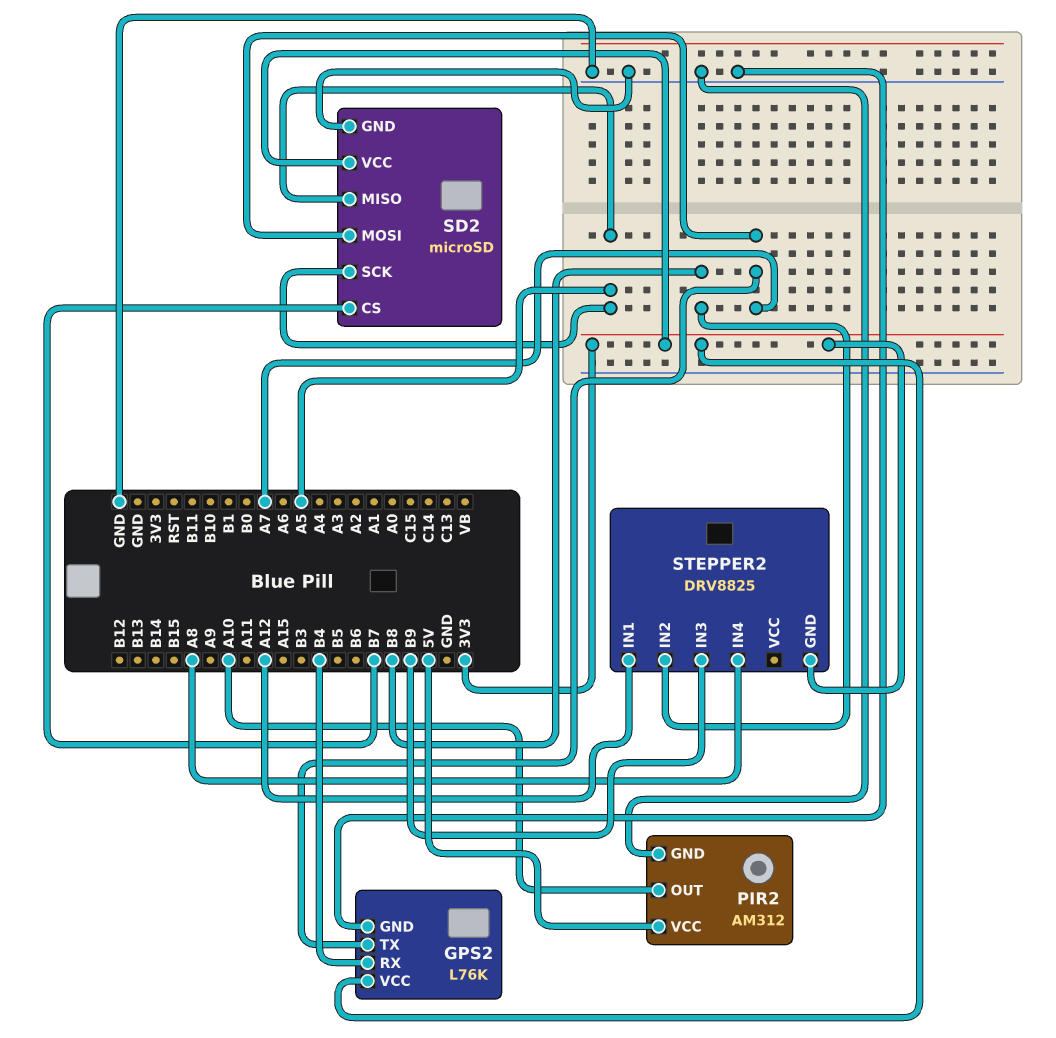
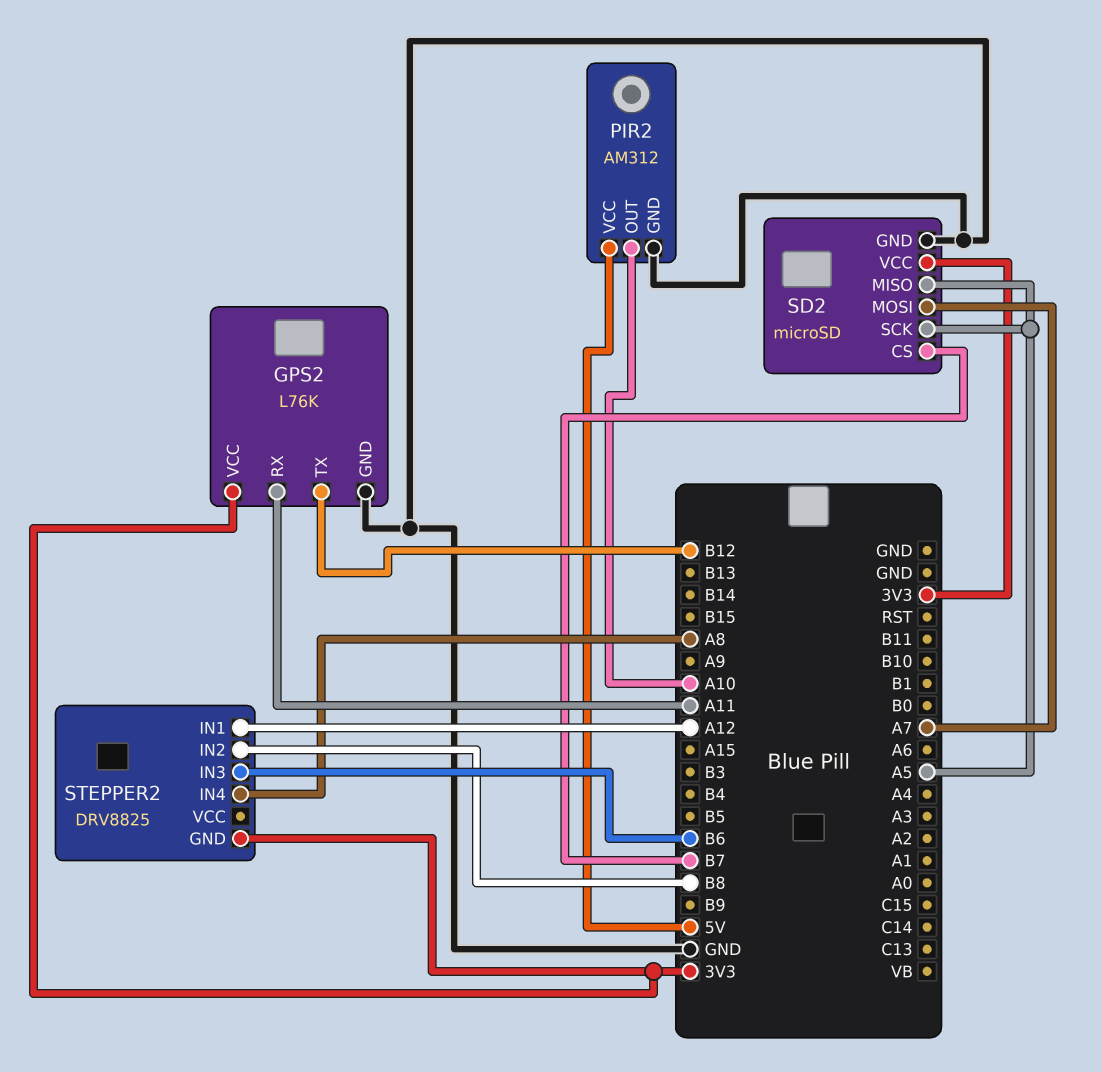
GPS2 pin RX: B4 -> A11
GPS2 pin TX: A7 -> B12
STEPPER2 pin IN3: B9 -> B6

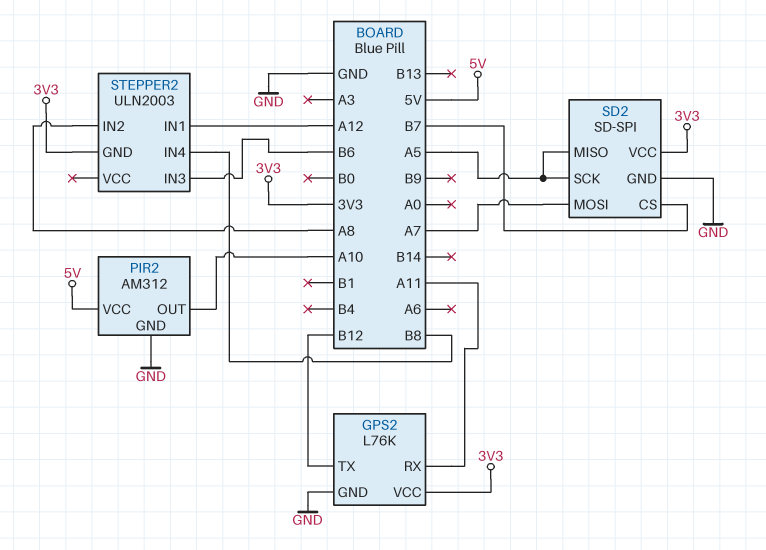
SD2: microSD -> SD-SPI
STEPPER2: DRV8825 -> ULN2003
STEPPER2 pin IN2: B8 -> A8
STEPPER2 pin IN4: A8 -> B8

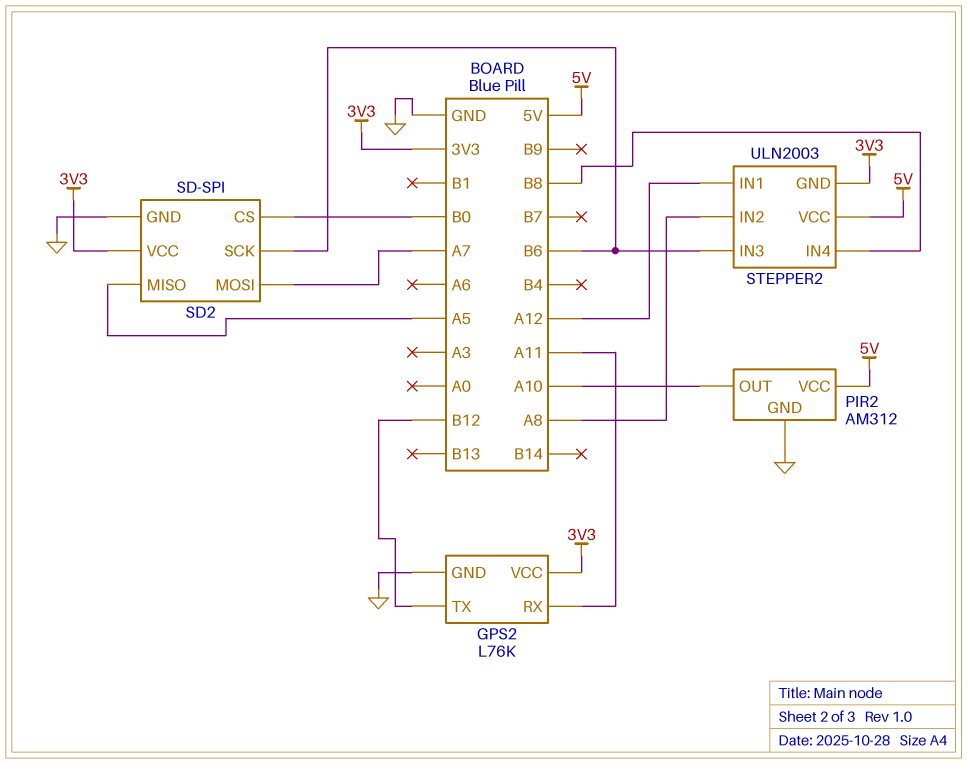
SD2 pin CS: B7 -> B0
SD2 pin SCK: A5 -> B6
STEPPER2 pin VCC: none -> 5V

